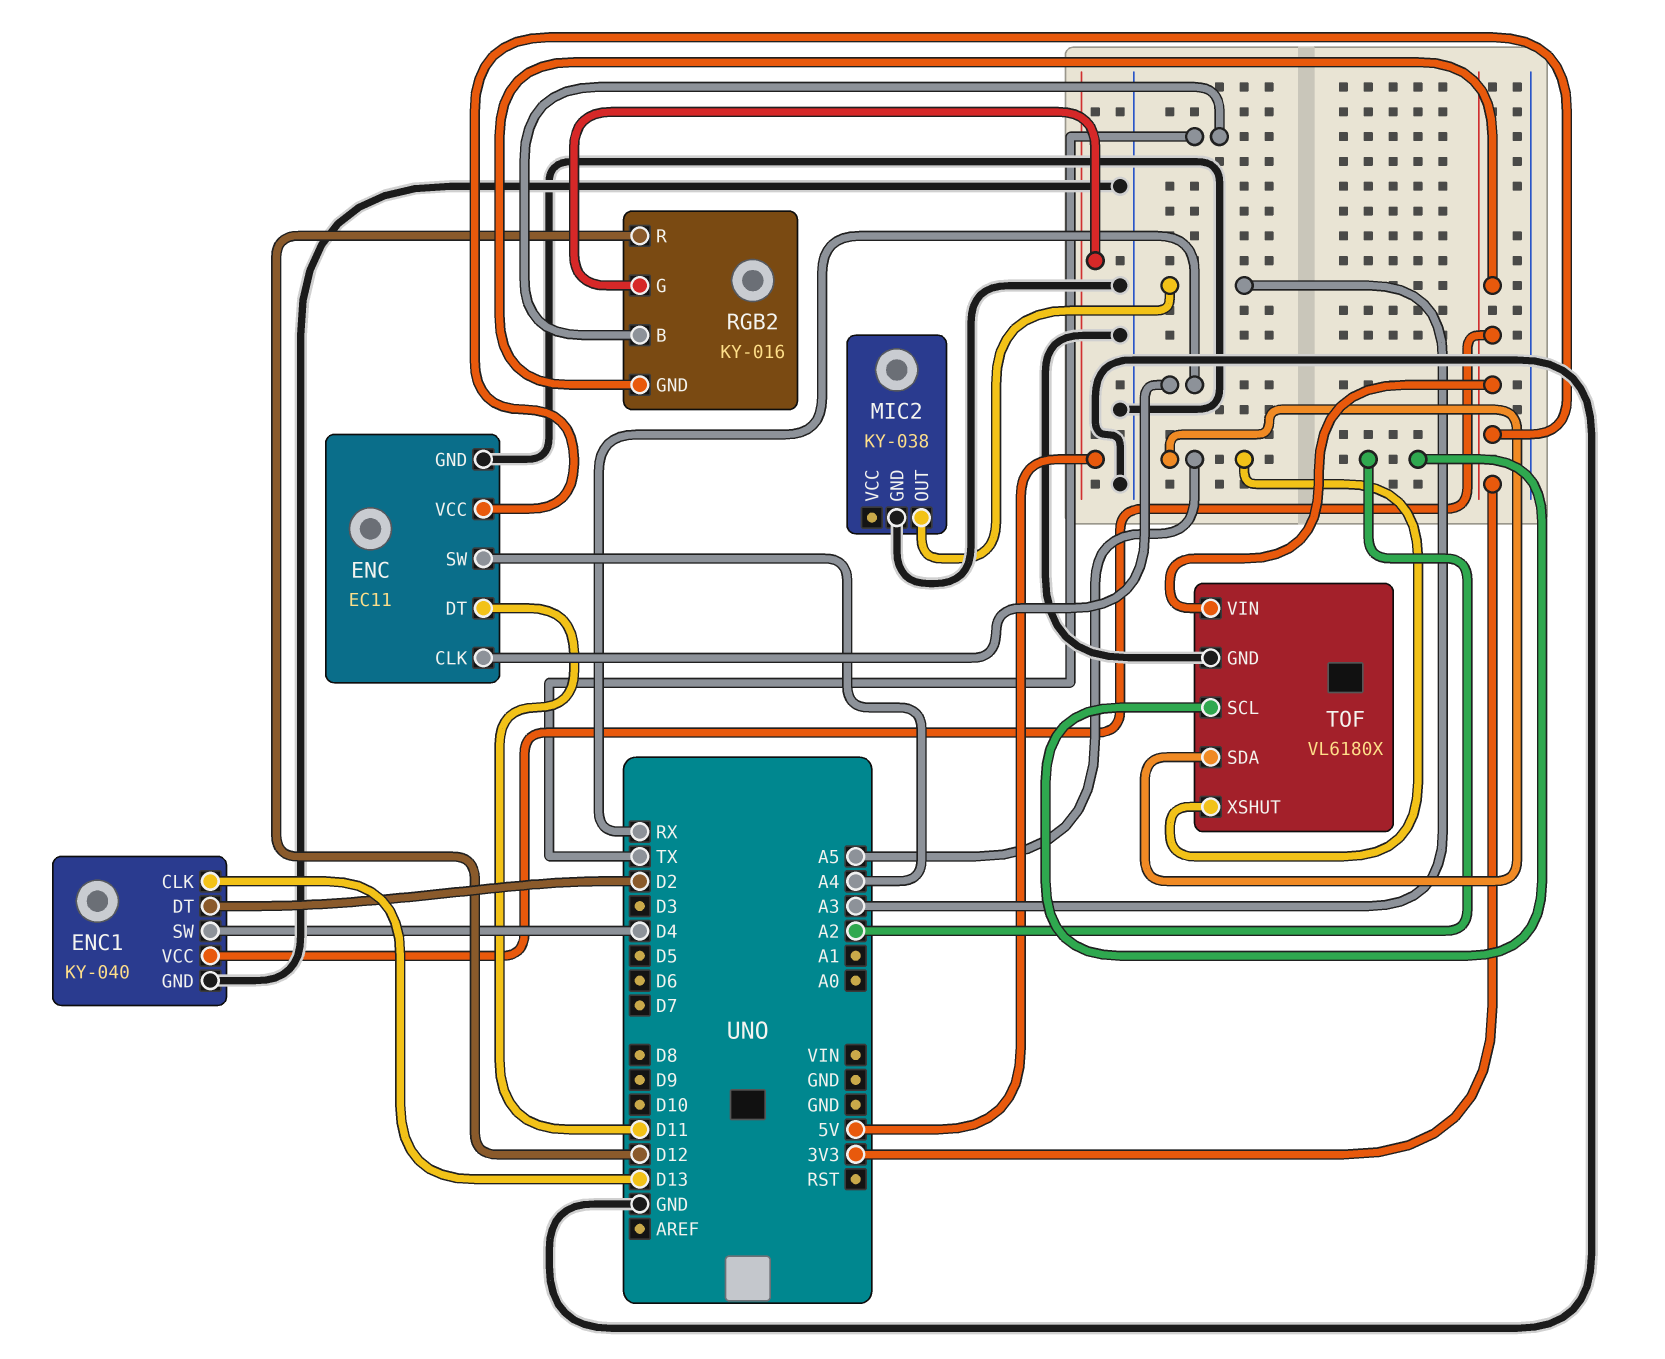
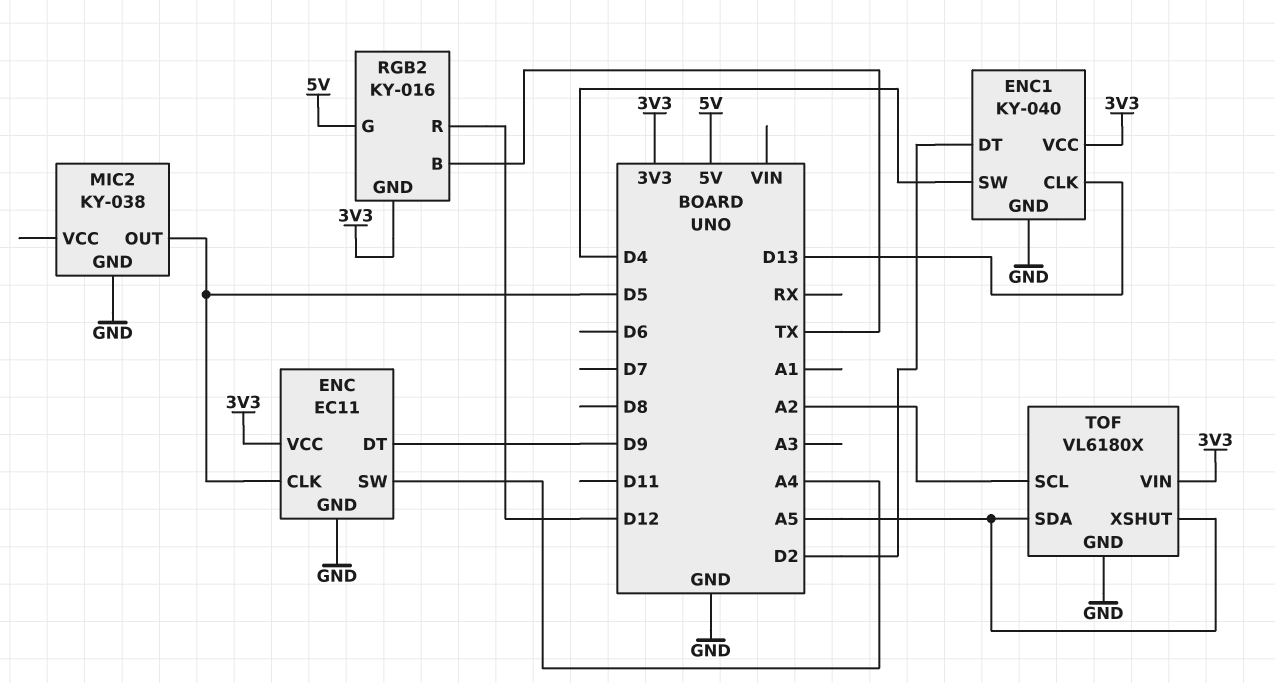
ENC pin CLK: RX -> D5
ENC pin DT: D11 -> D9
MIC2 pin OUT: A3 -> D5

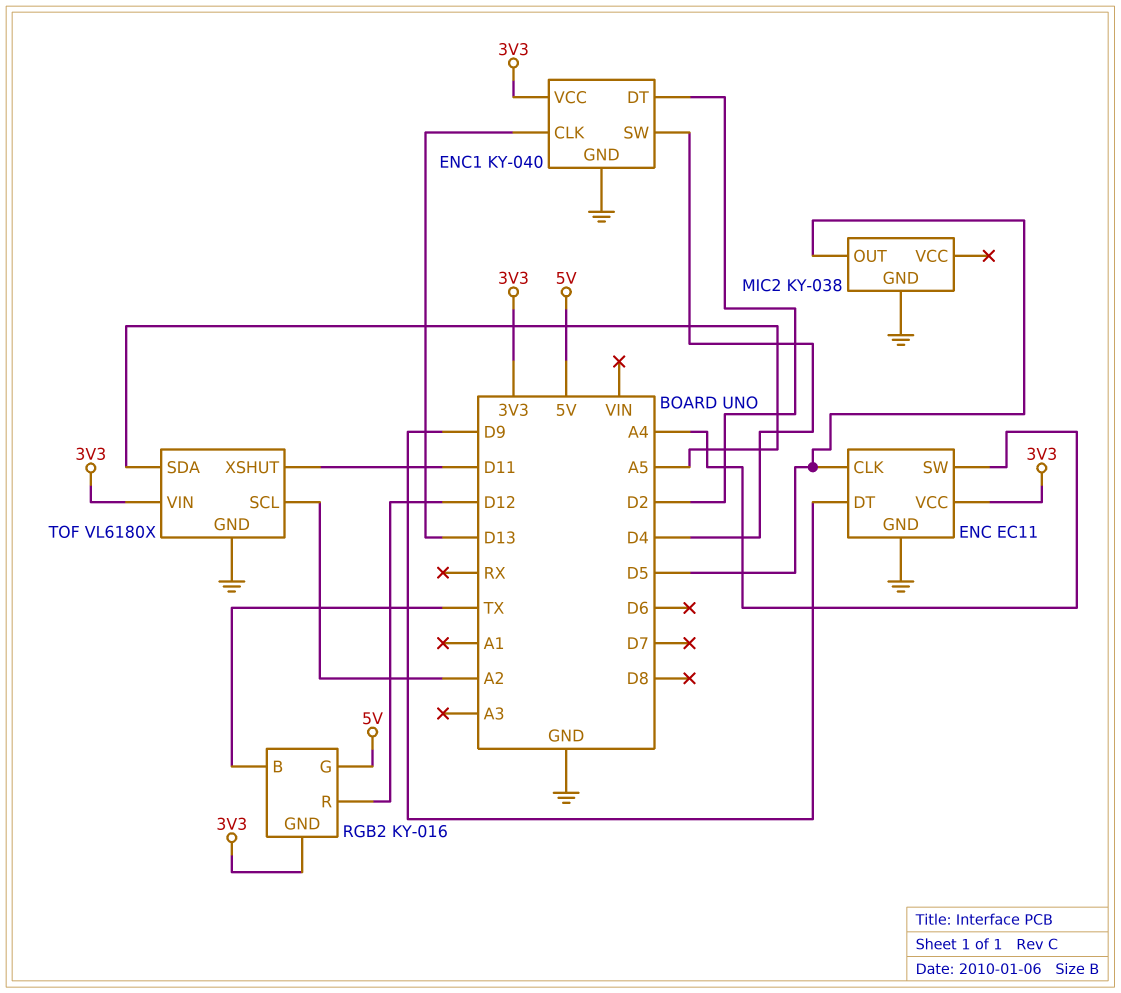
TOF pin XSHUT: A5 -> D11

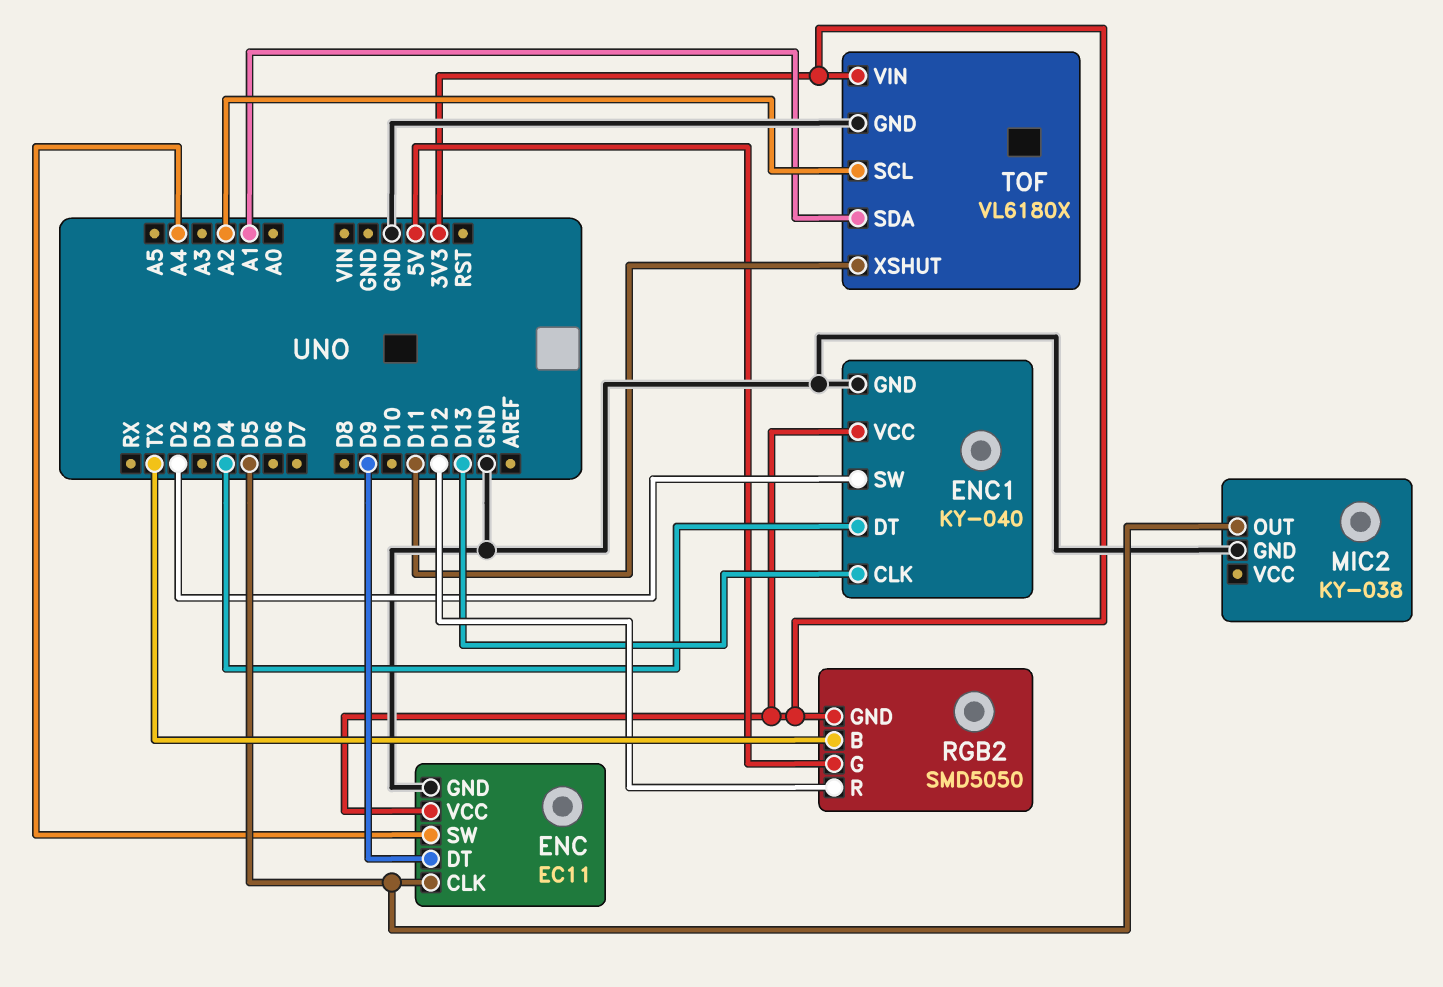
ENC1 pin DT: D2 -> D4
ENC1 pin SW: D4 -> D2
RGB2: KY-016 -> SMD5050
TOF pin SDA: A5 -> A1

